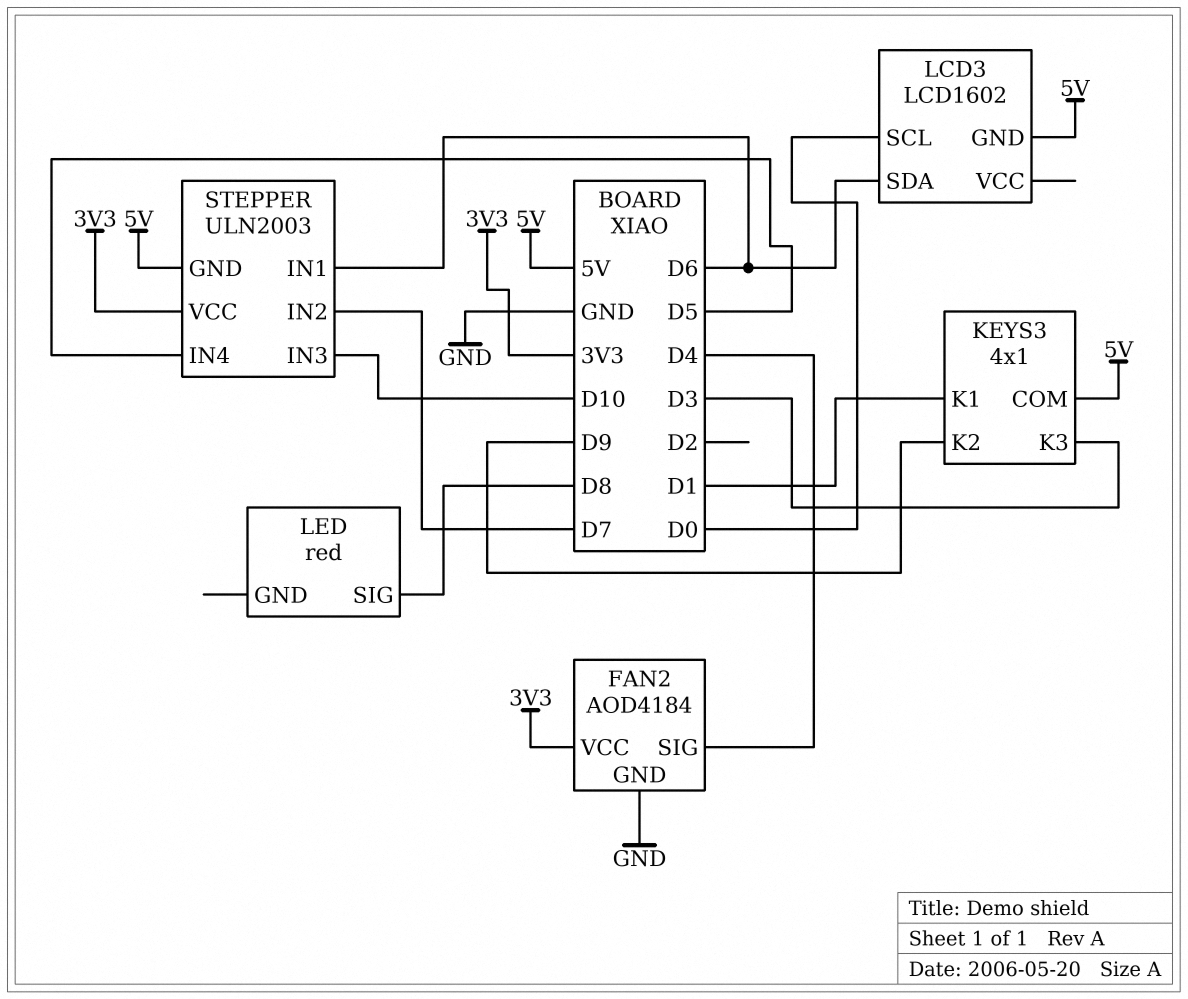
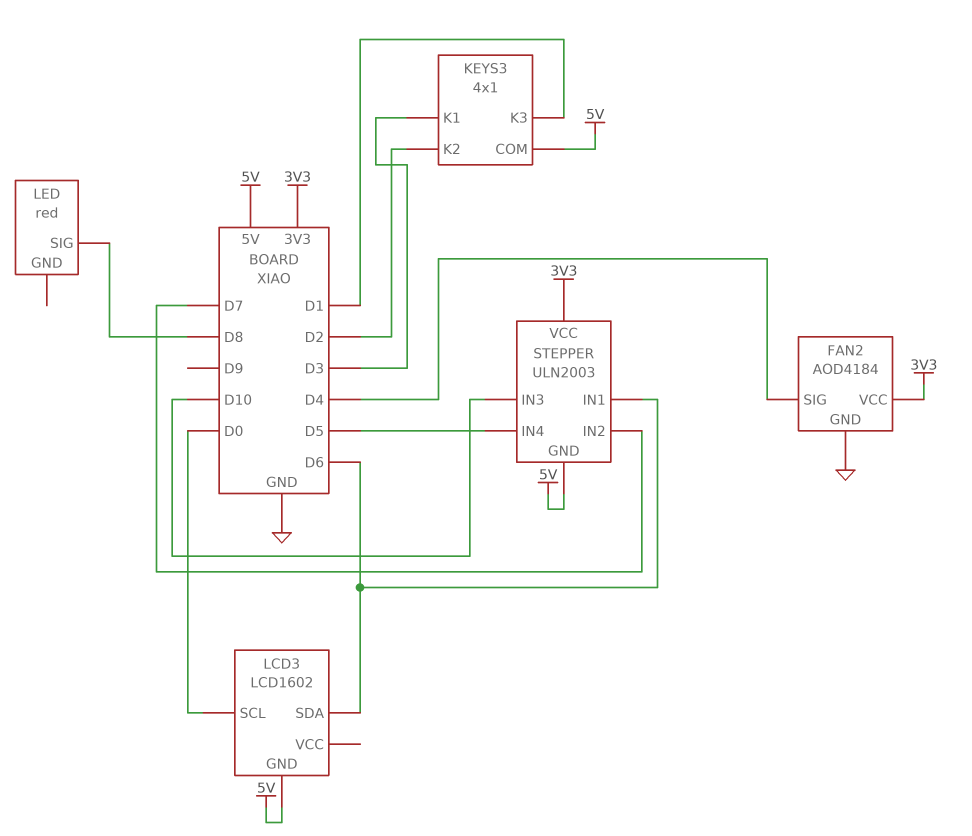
KEYS3 pin K1: D1 -> D3
KEYS3 pin K2: D9 -> D2
KEYS3 pin K3: D3 -> D1

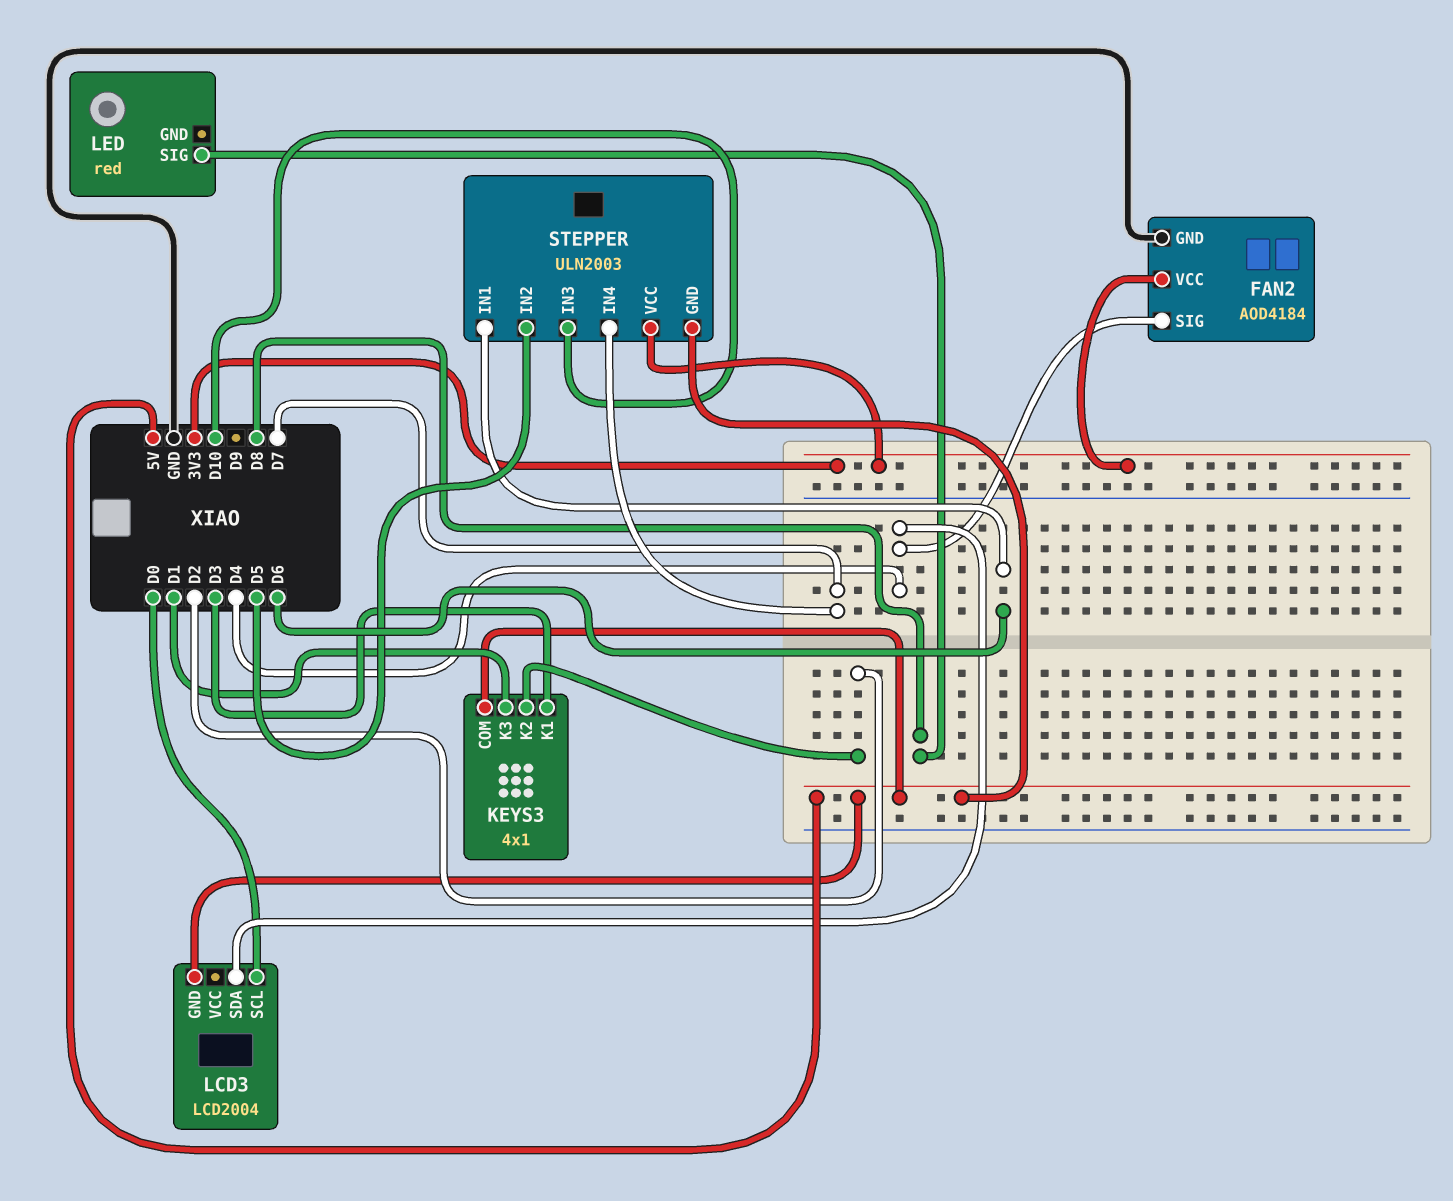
LCD3: LCD1602 -> LCD2004
LCD3 pin SDA: D6 -> D4
STEPPER pin IN2: D7 -> D5
STEPPER pin IN4: D5 -> D7

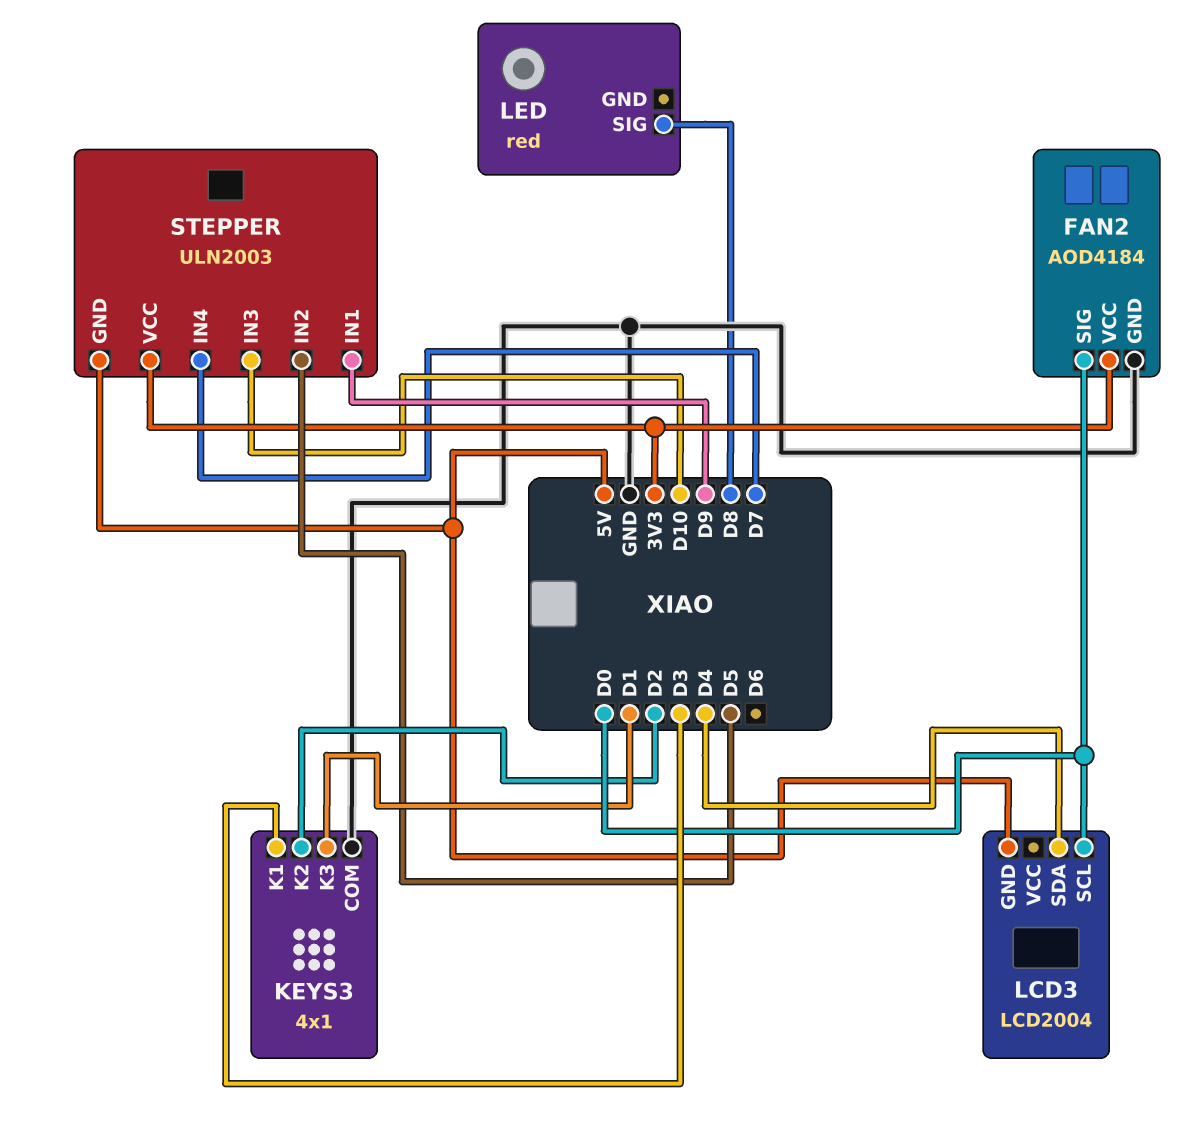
FAN2 pin SIG: D4 -> D0
KEYS3 pin COM: 5V -> GND
STEPPER pin IN1: D6 -> D9

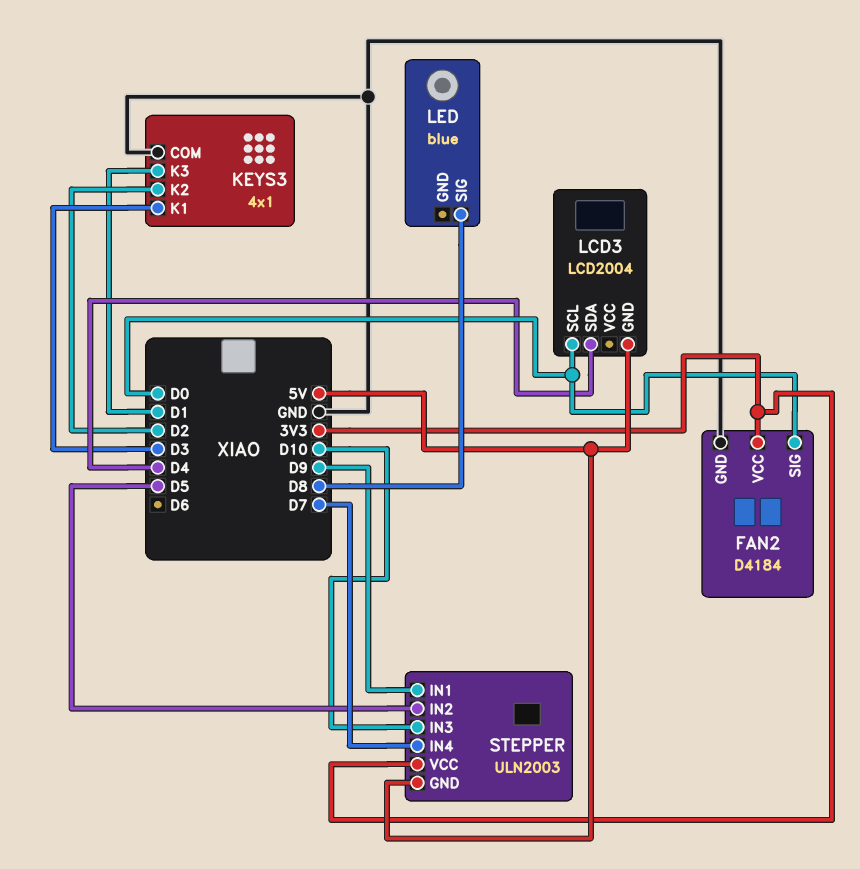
FAN2: AOD4184 -> D4184
LED: red -> blue

